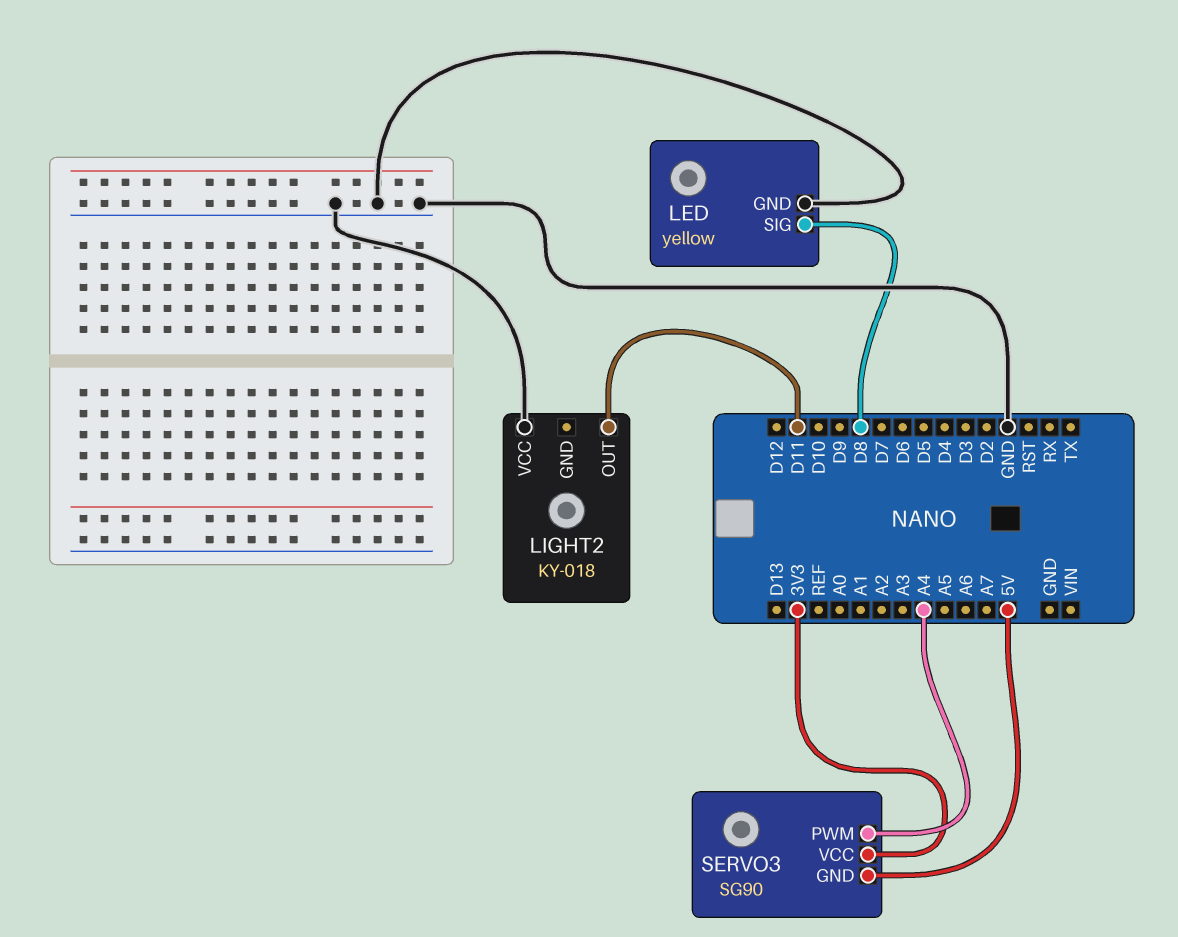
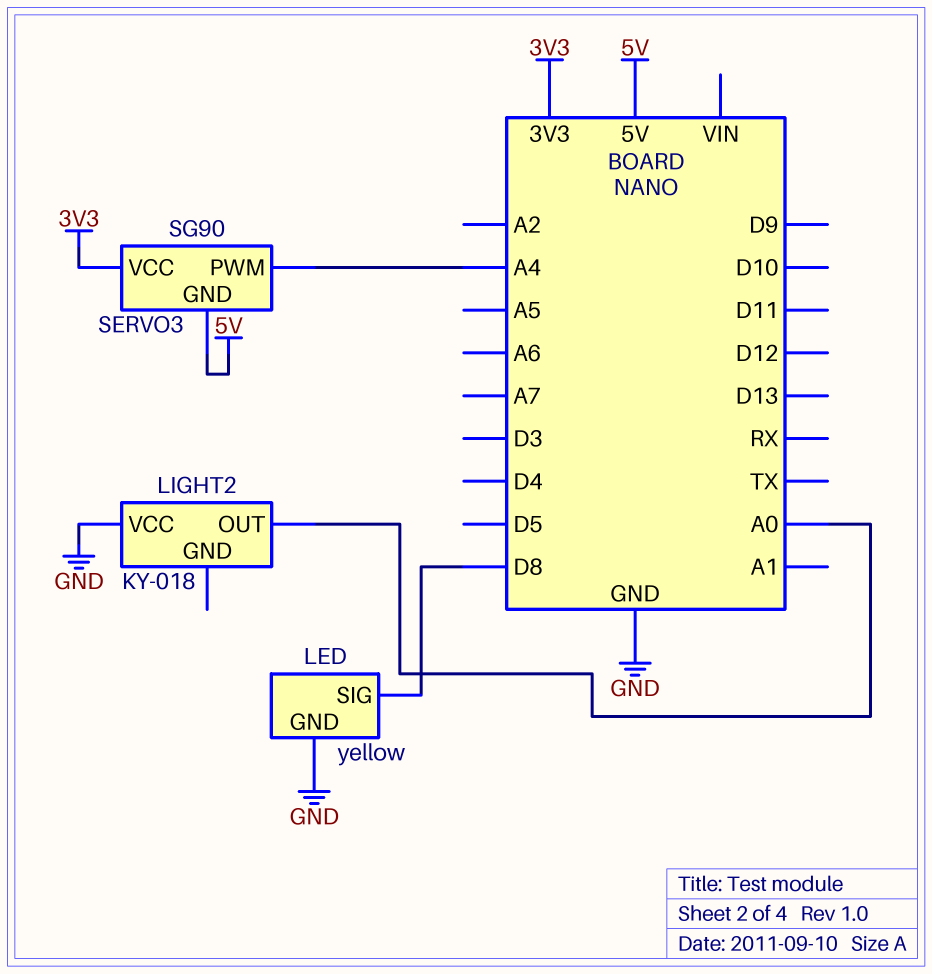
LIGHT2 pin OUT: D11 -> A0

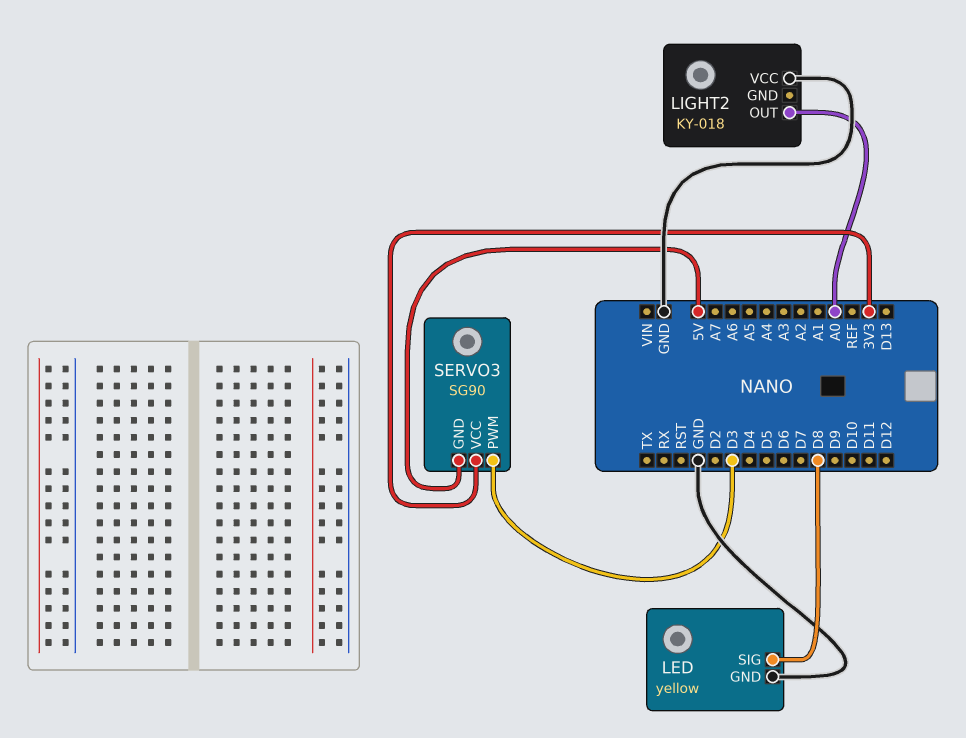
SERVO3 pin PWM: A4 -> D3

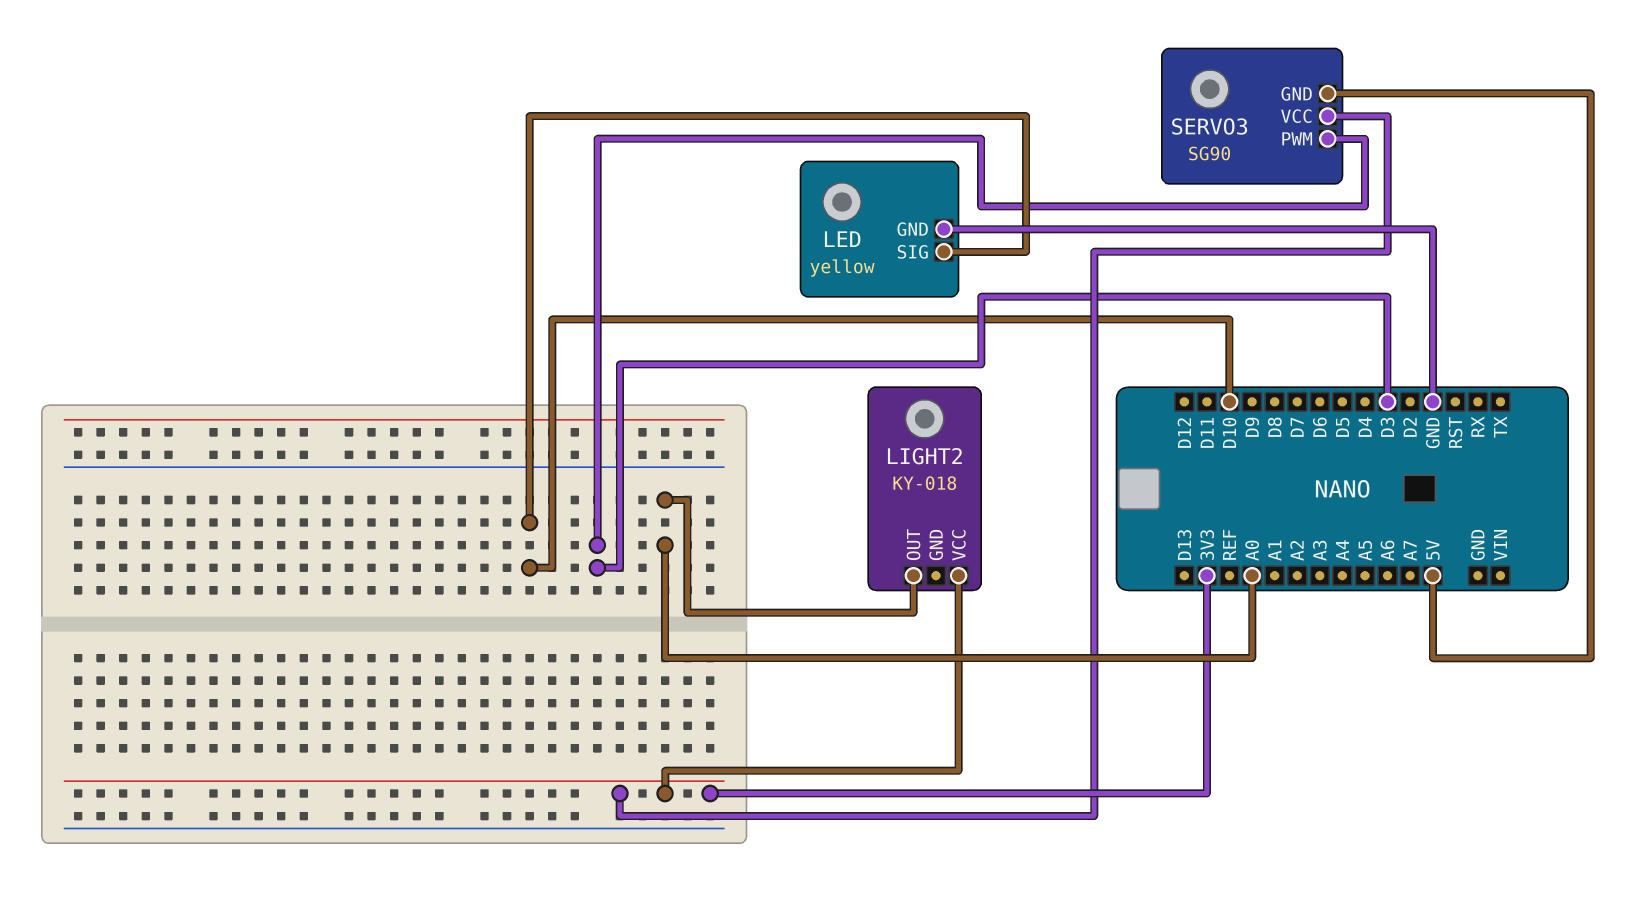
LED pin SIG: D8 -> D10
LIGHT2 pin VCC: GND -> 3V3

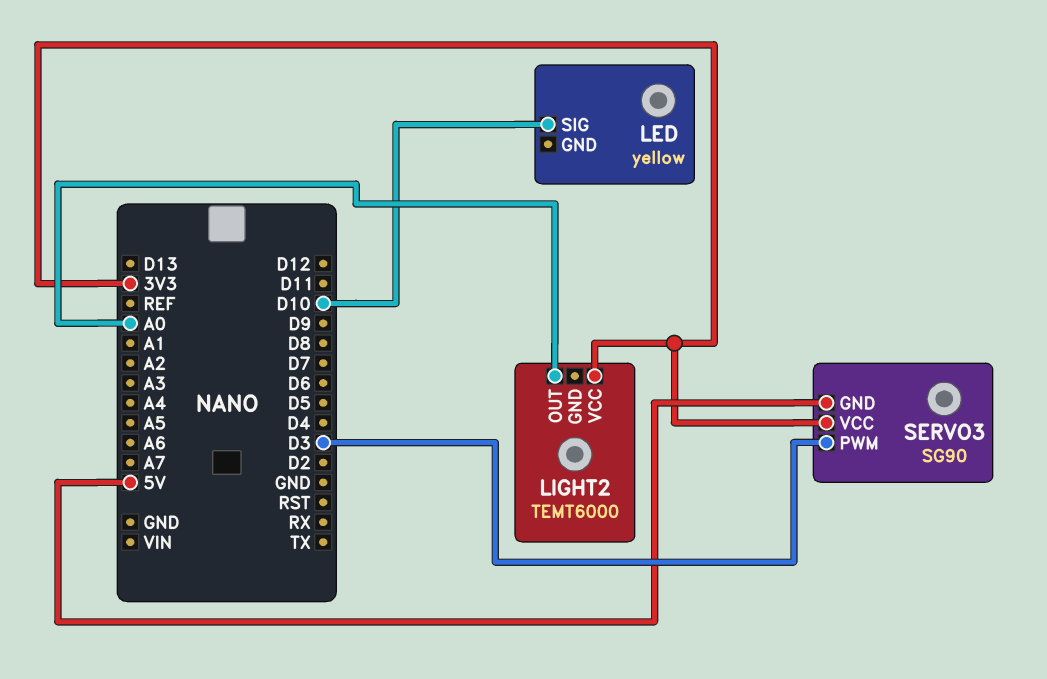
LED pin GND: GND -> none
LIGHT2: KY-018 -> TEMT6000

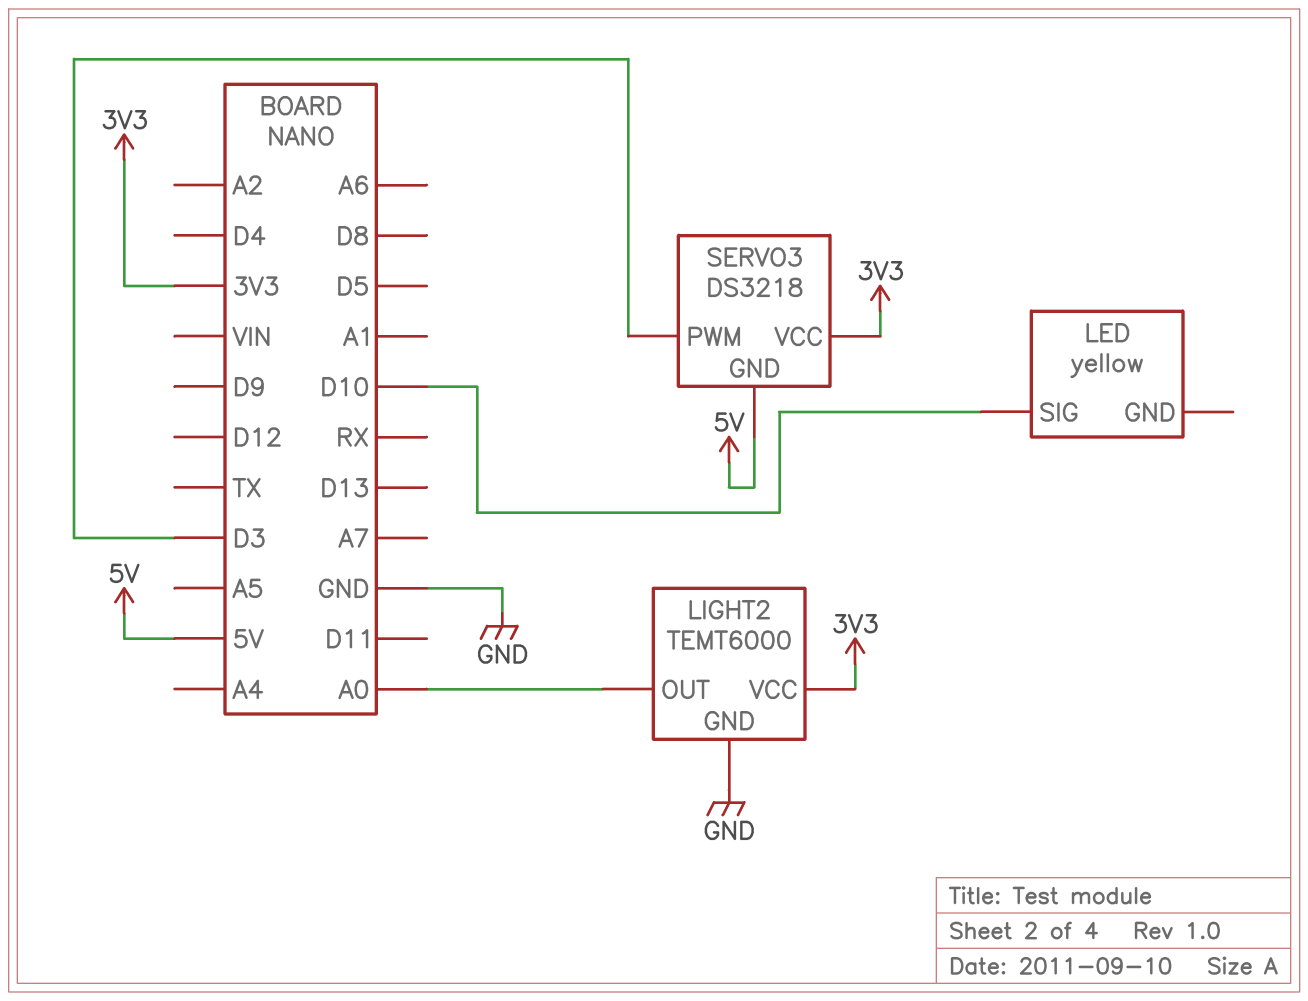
LIGHT2 pin GND: none -> GND
SERVO3: SG90 -> DS3218

